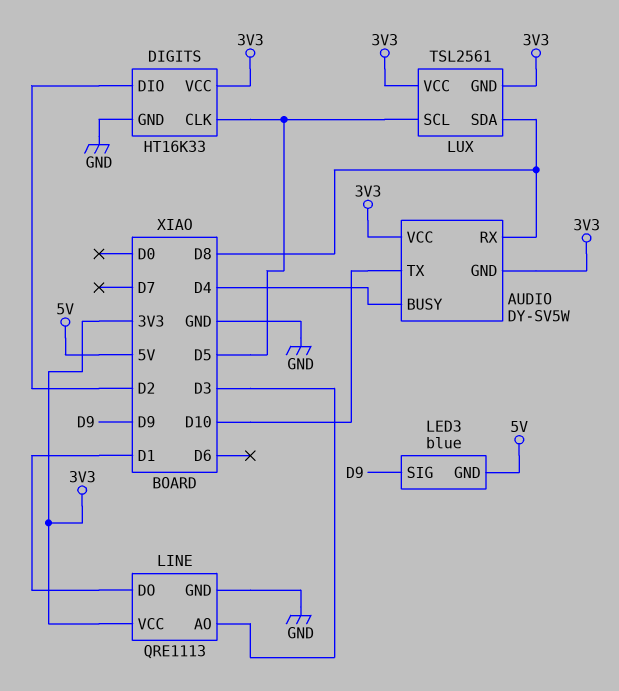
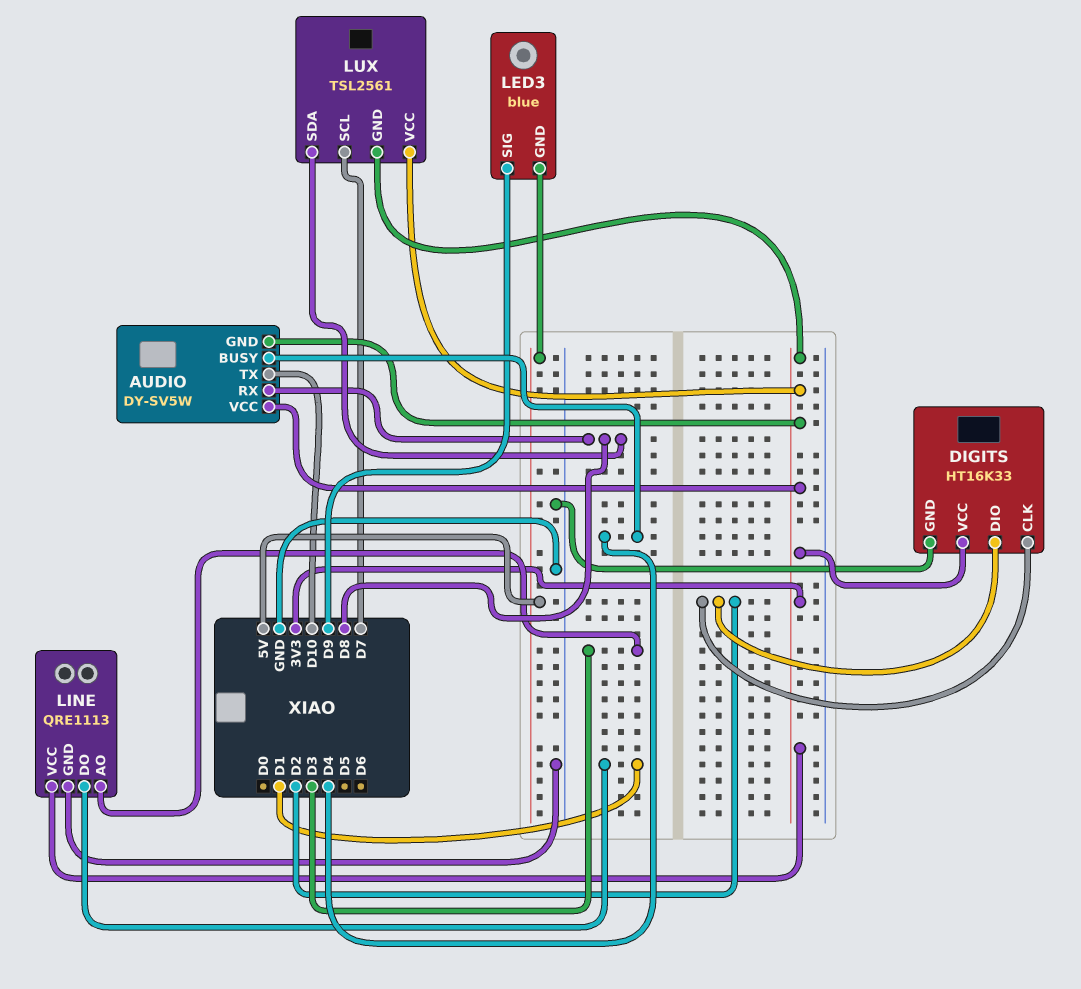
DIGITS pin CLK: D5 -> D2
LUX pin SCL: D5 -> D7

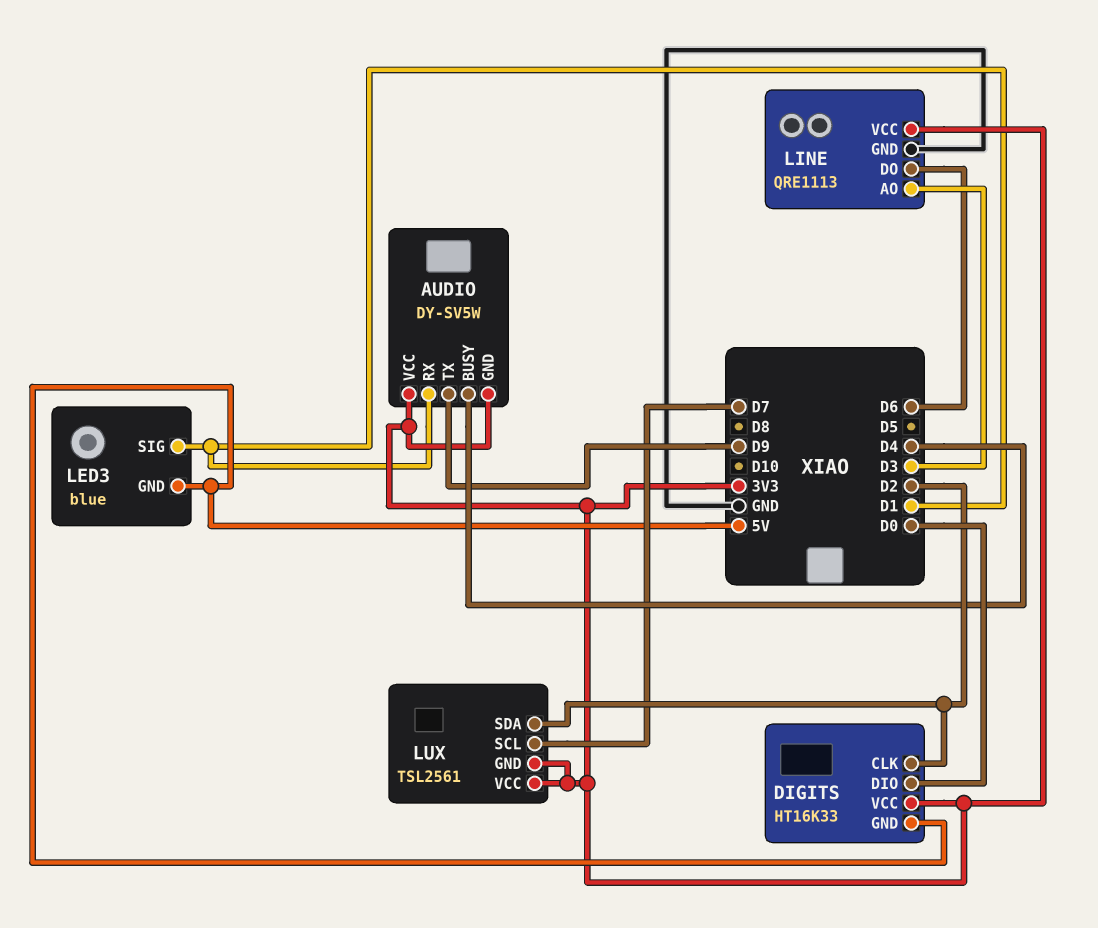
AUDIO pin RX: D8 -> D1
AUDIO pin TX: D10 -> D9
DIGITS pin DIO: D2 -> D0
DIGITS pin GND: GND -> 5V
LED3 pin SIG: D9 -> D1
LINE pin DO: D1 -> D6
LUX pin SDA: D8 -> D2

